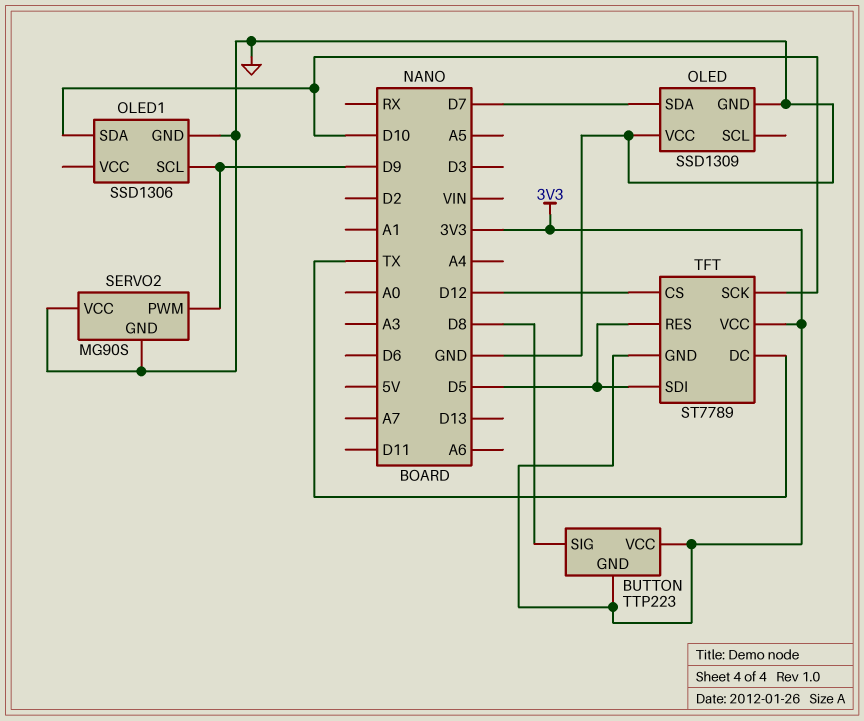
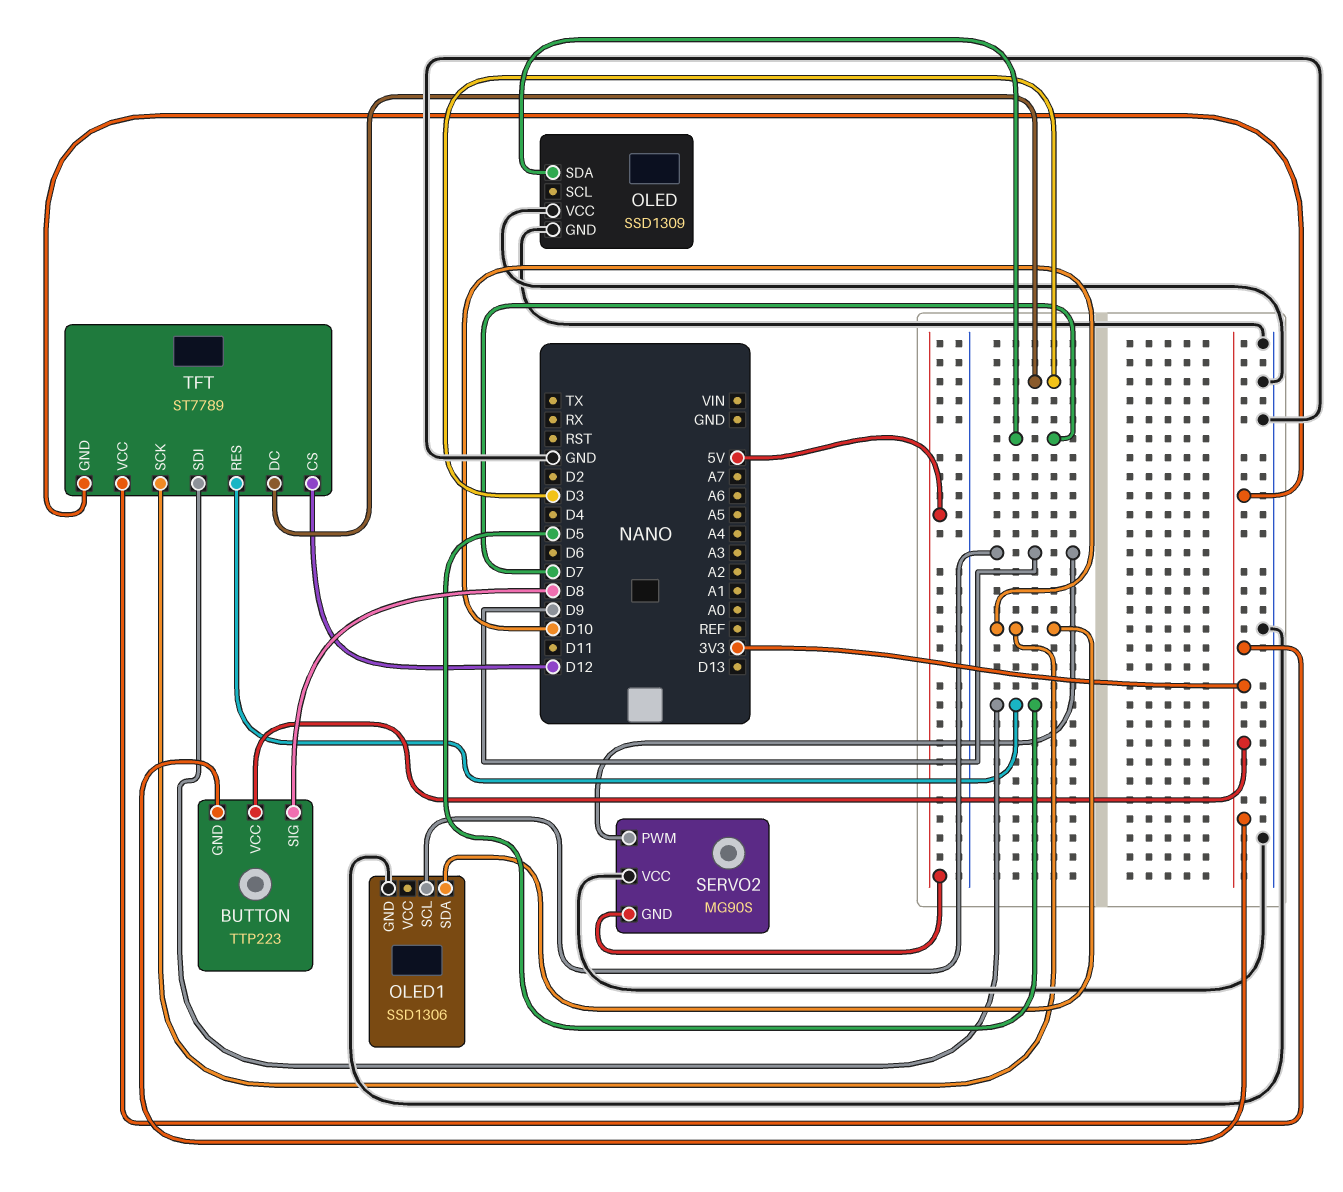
SERVO2 pin GND: GND -> 5V
TFT pin DC: TX -> D3

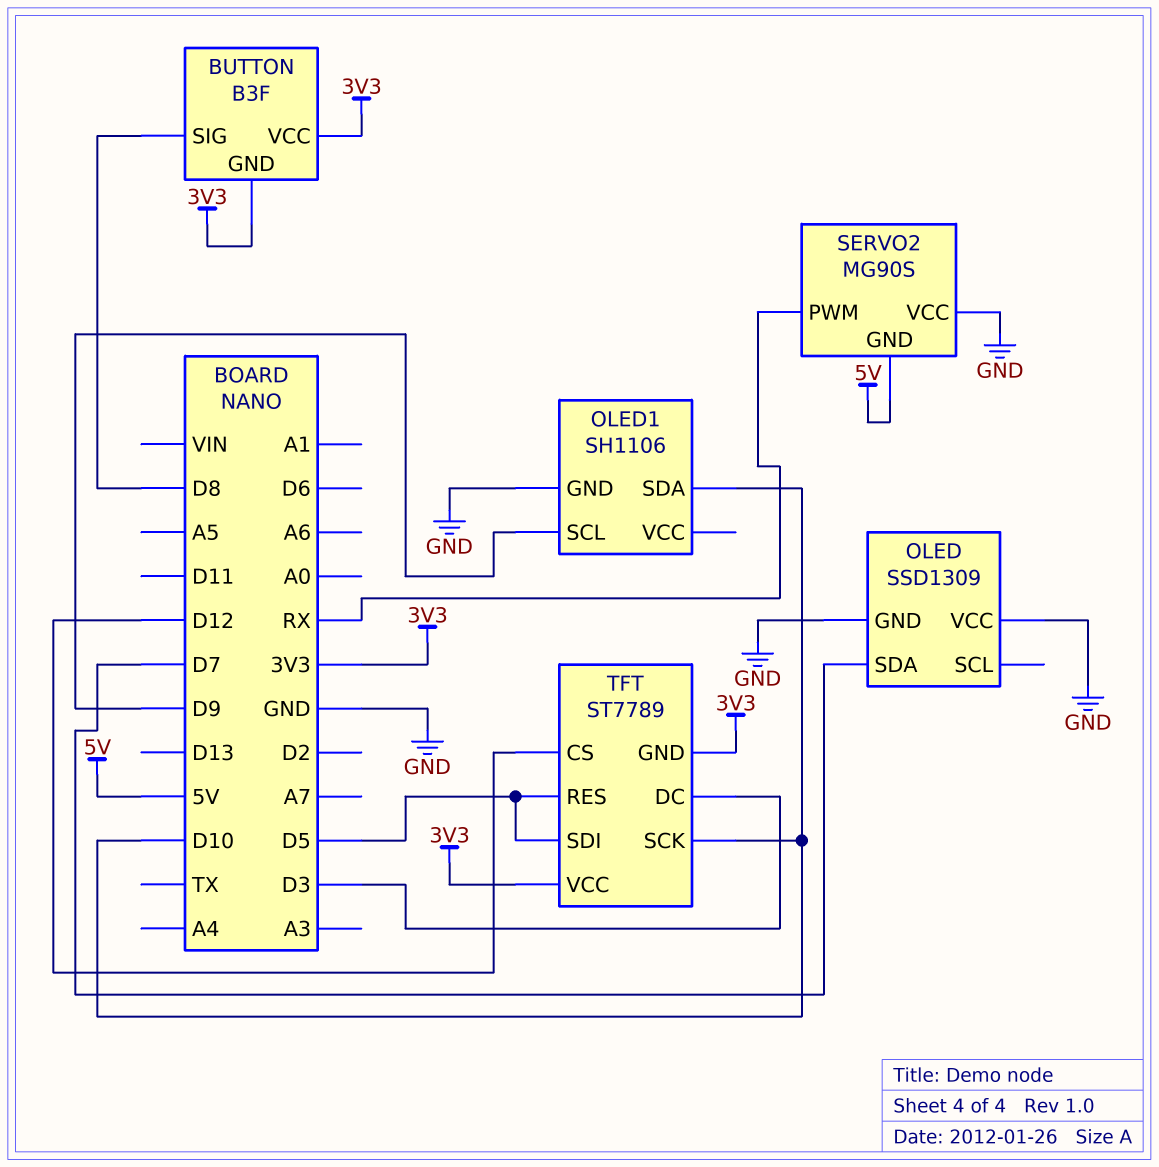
BUTTON: TTP223 -> B3F
OLED1: SSD1306 -> SH1106
SERVO2 pin PWM: D9 -> RX

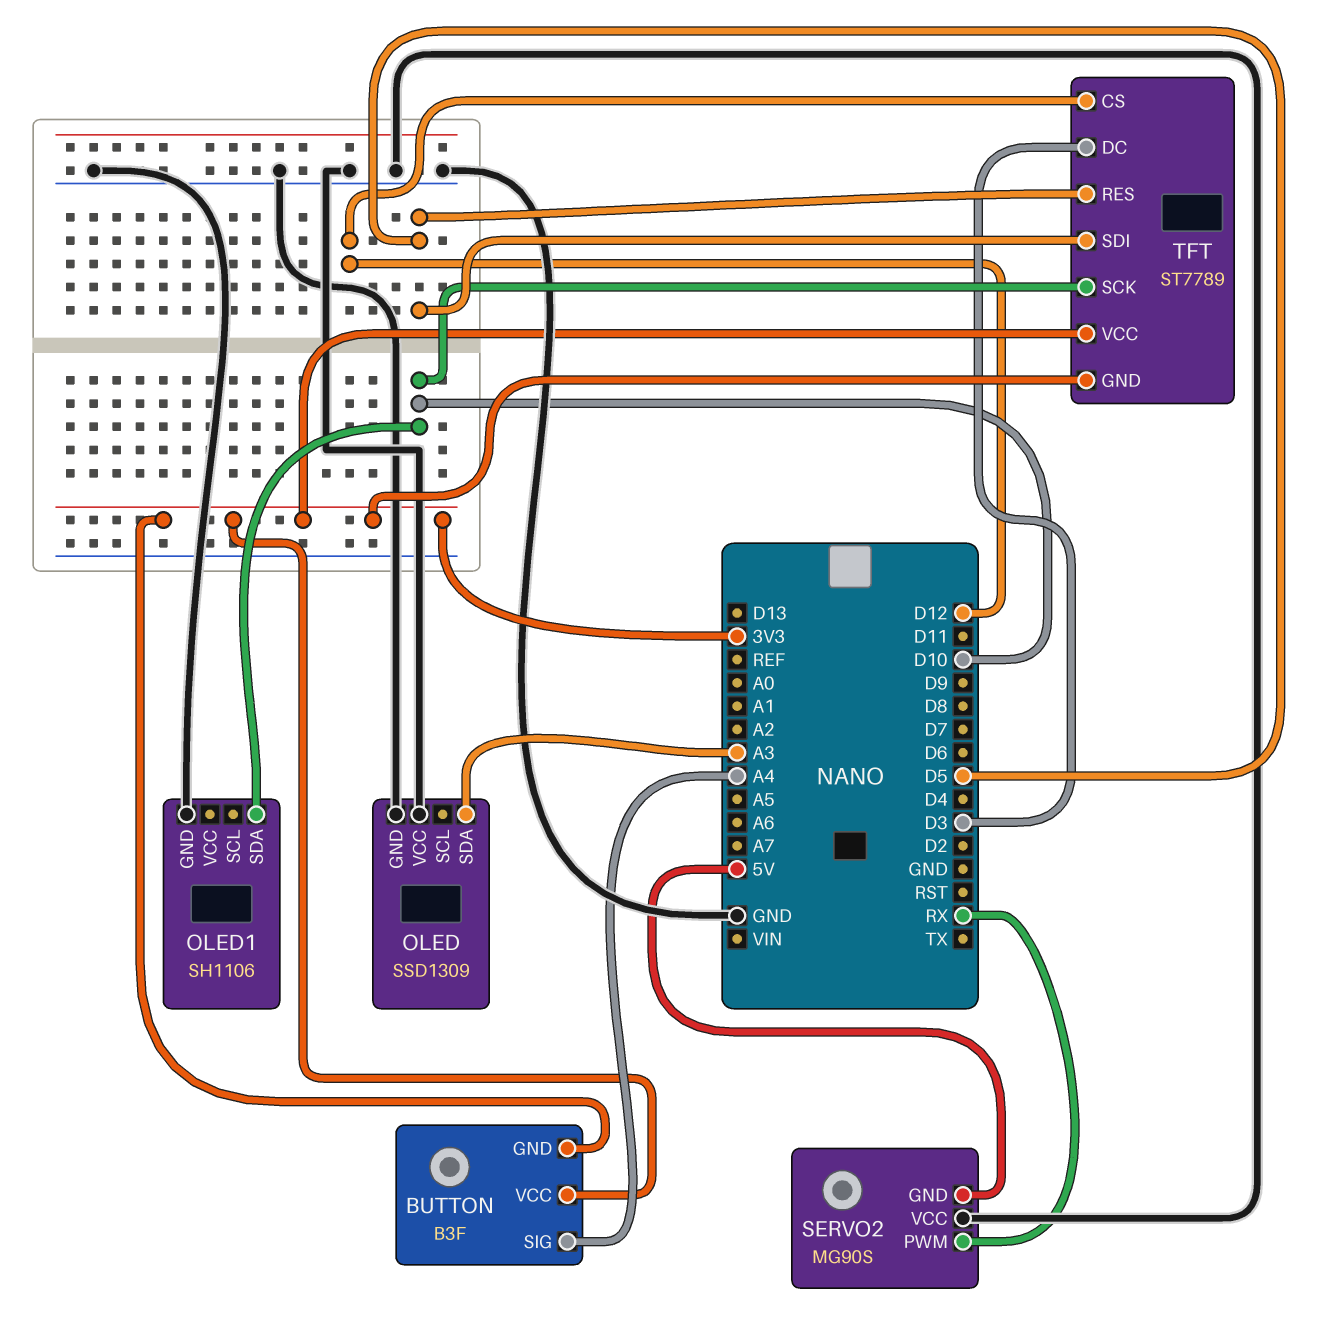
BUTTON pin SIG: D8 -> A4
OLED pin SDA: D7 -> A3
OLED1 pin SCL: D9 -> none

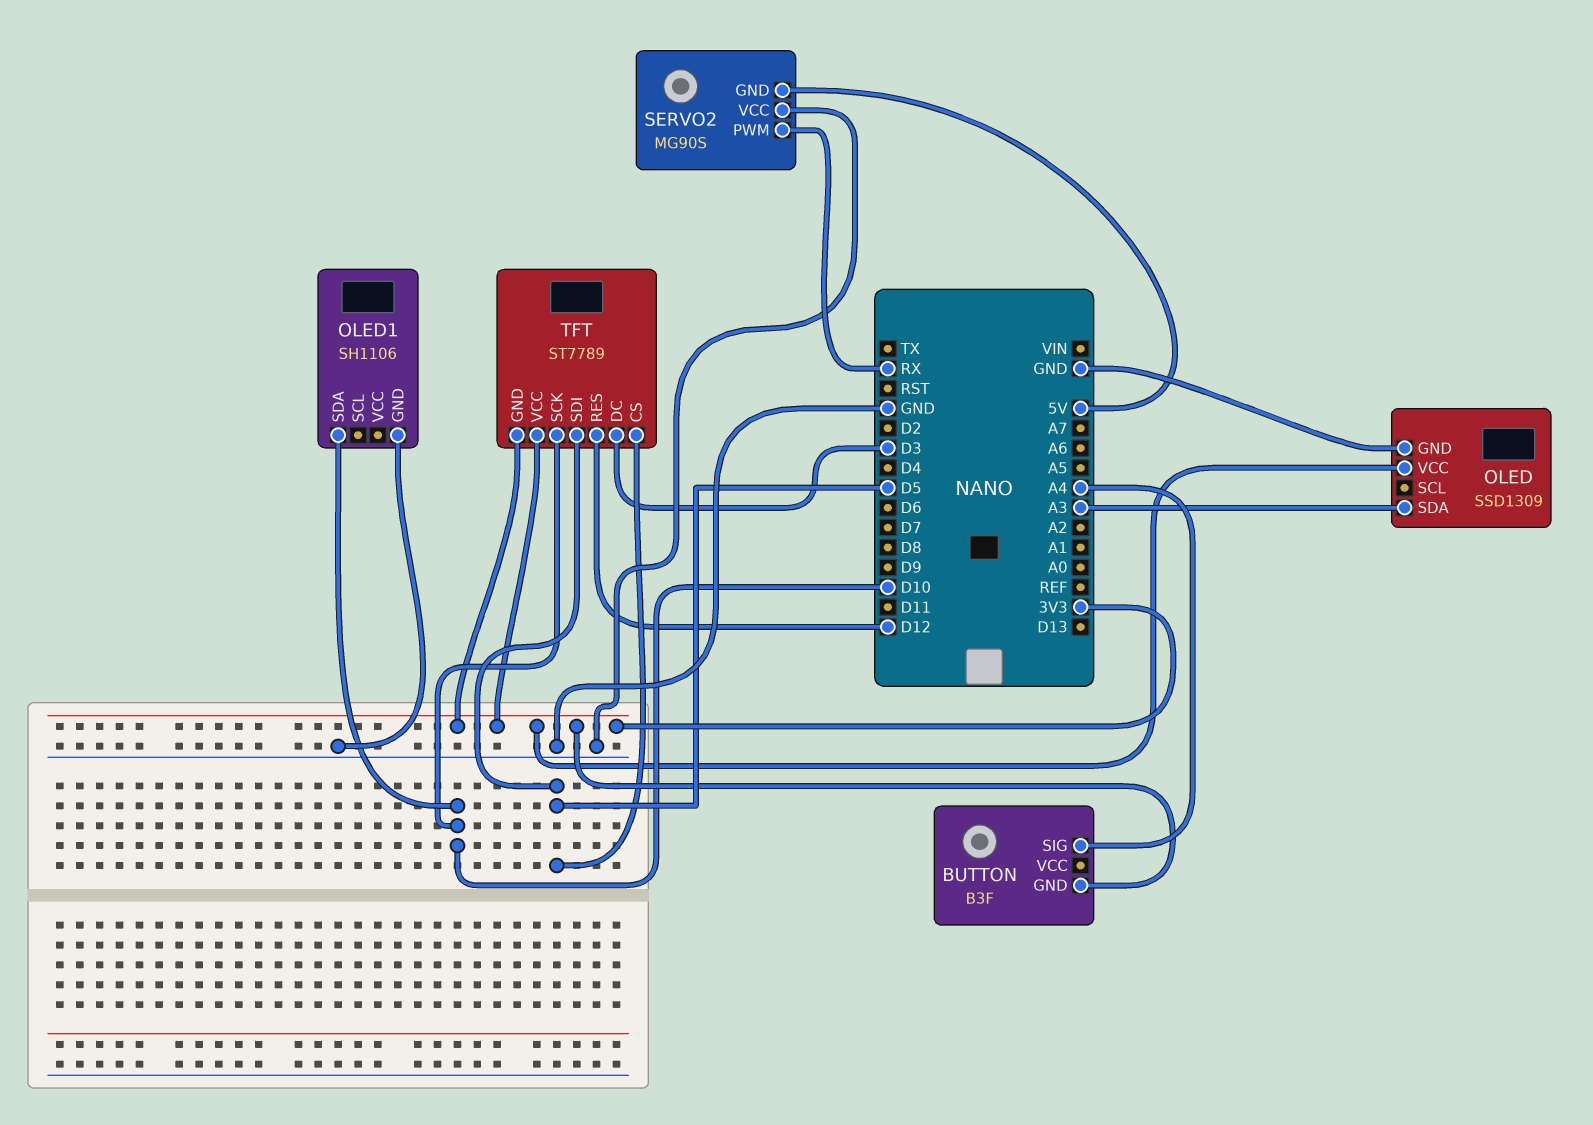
BUTTON pin VCC: 3V3 -> none
OLED pin VCC: GND -> 3V3
TFT pin CS: D12 -> D5
TFT pin RES: D5 -> D12

